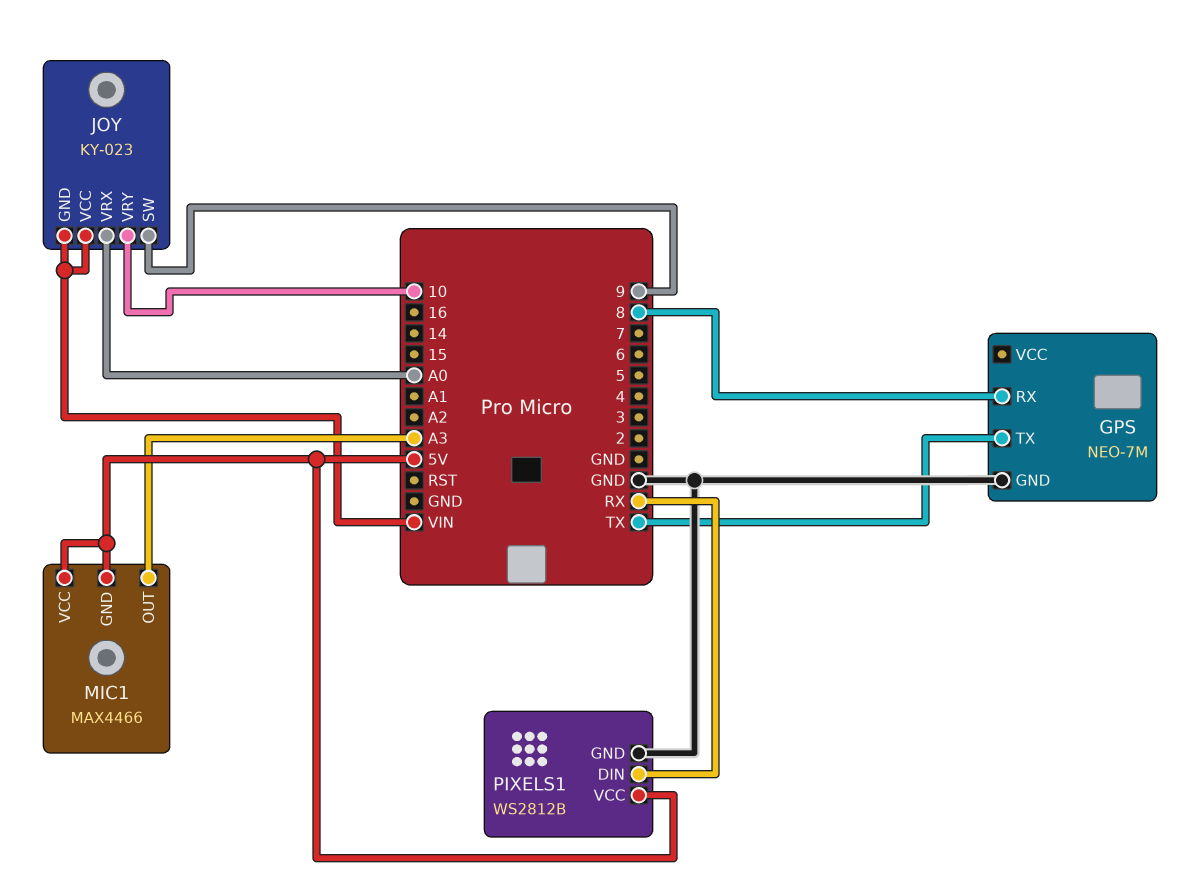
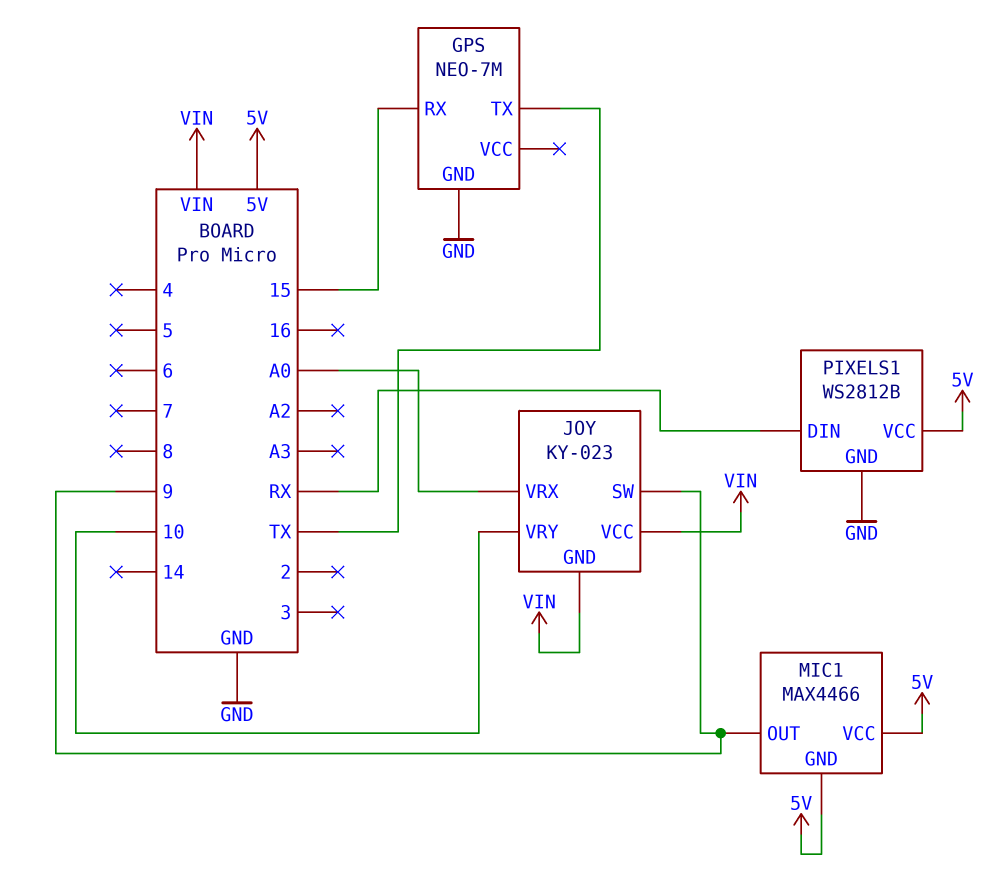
GPS pin RX: 8 -> 15
MIC1 pin OUT: A3 -> 9

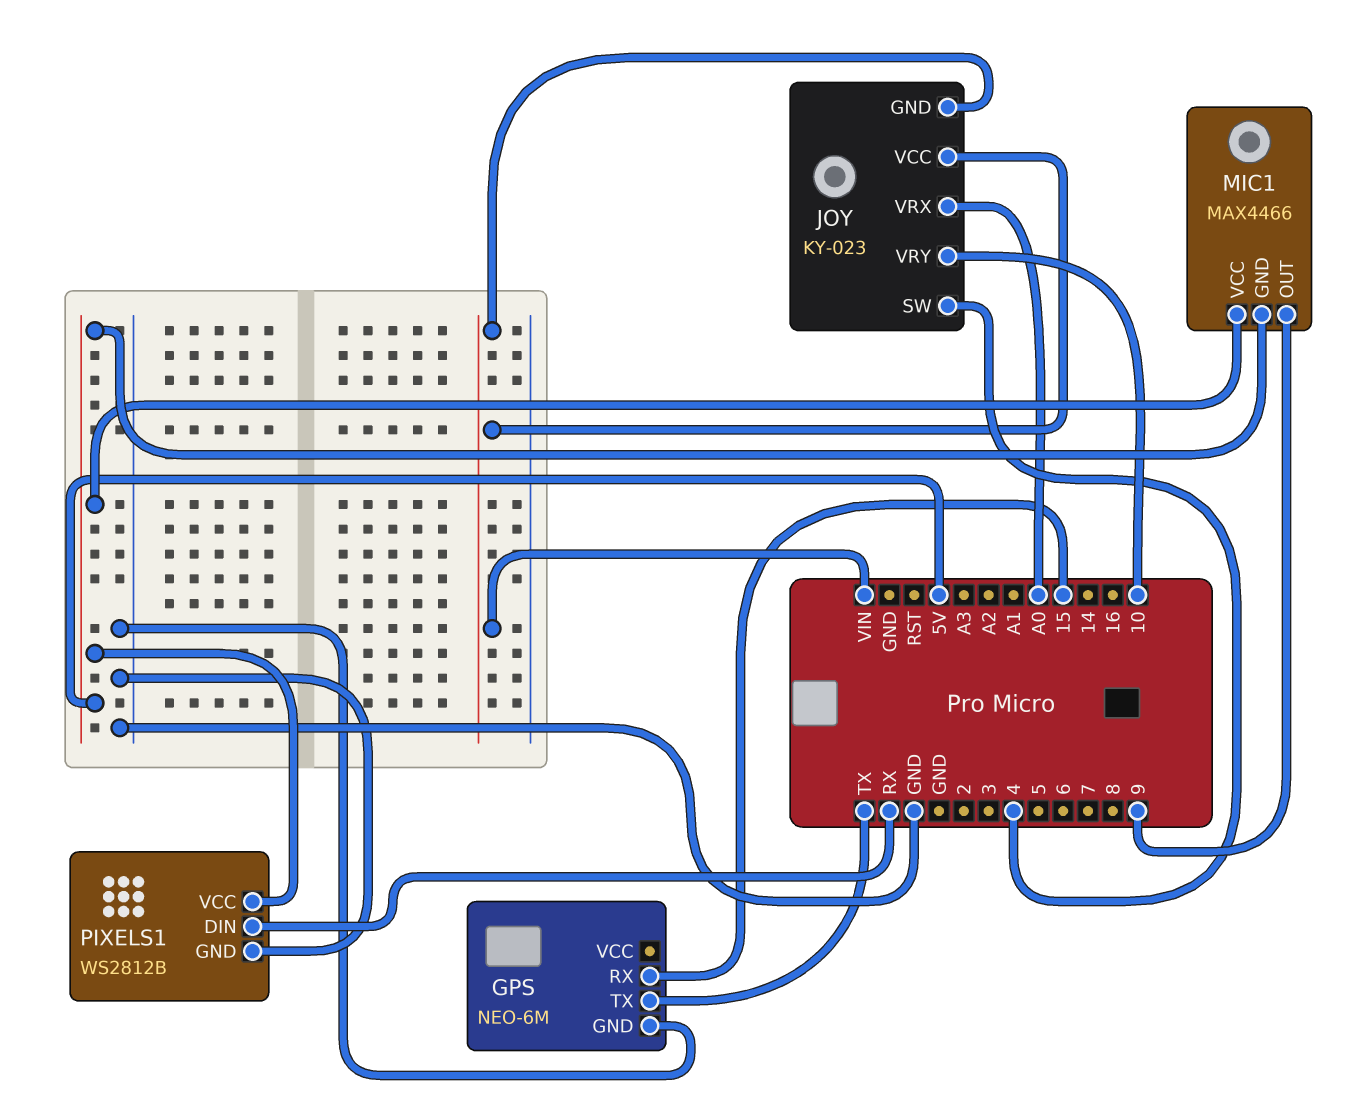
GPS: NEO-7M -> NEO-6M
JOY pin SW: 9 -> 4

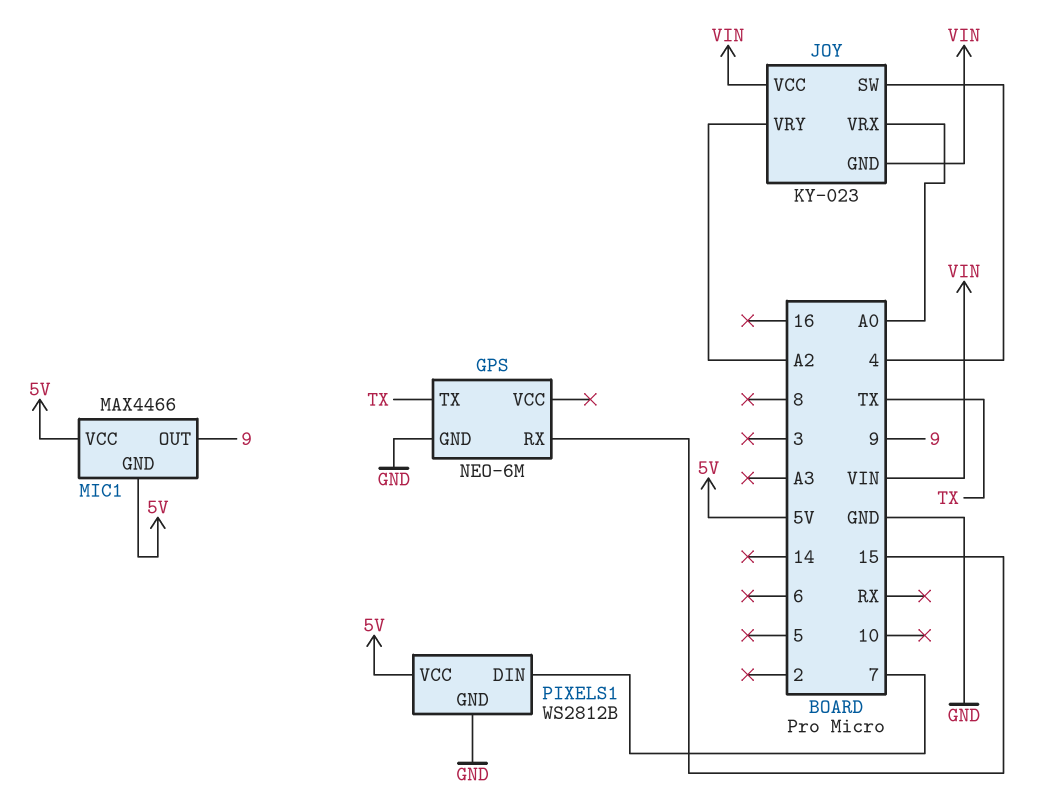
JOY pin VRY: 10 -> A2
PIXELS1 pin DIN: RX -> 7

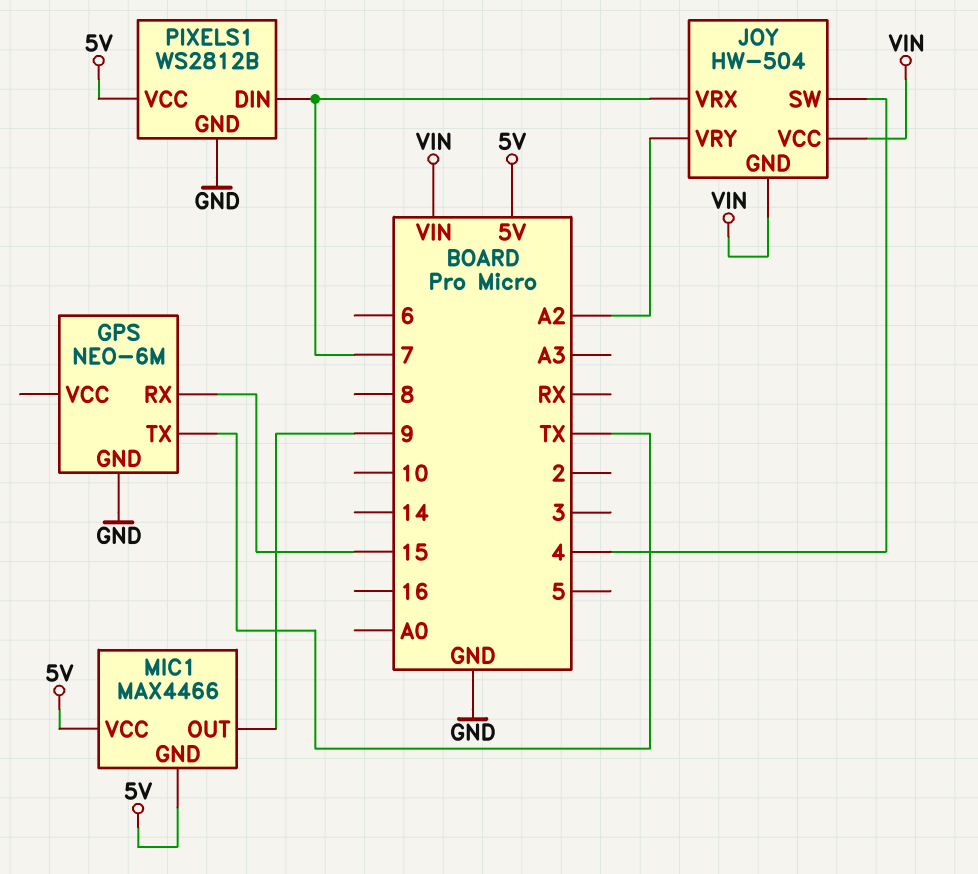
JOY: KY-023 -> HW-504
JOY pin VRX: A0 -> 7

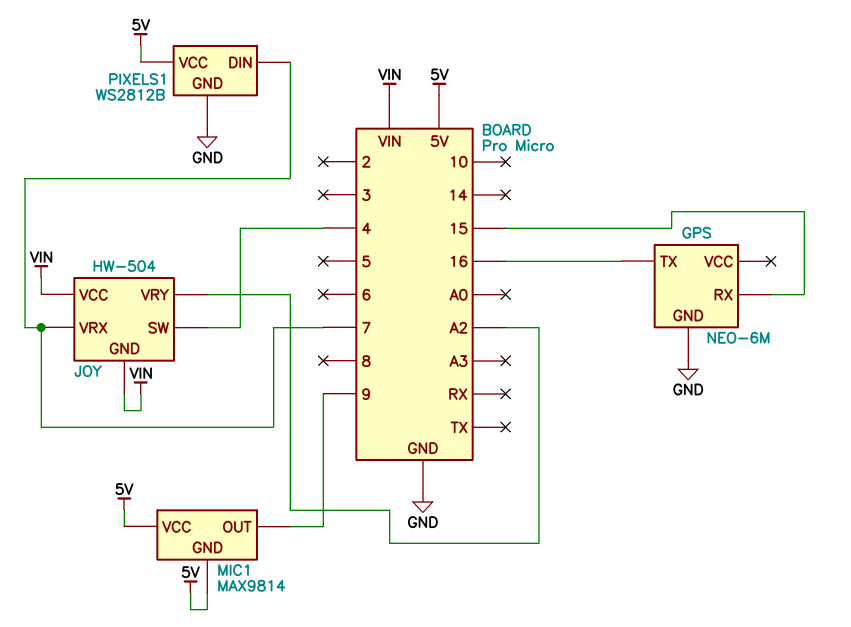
GPS pin TX: TX -> 16
MIC1: MAX4466 -> MAX9814

